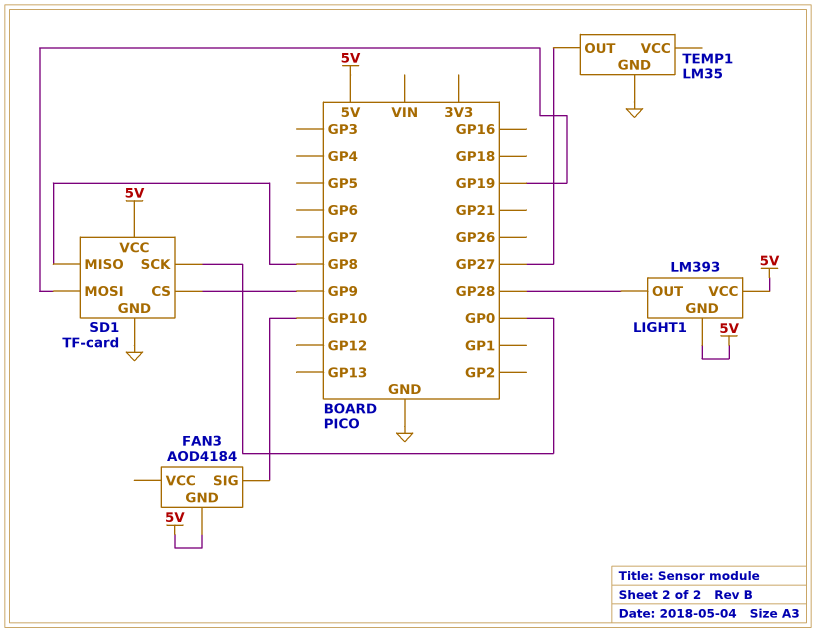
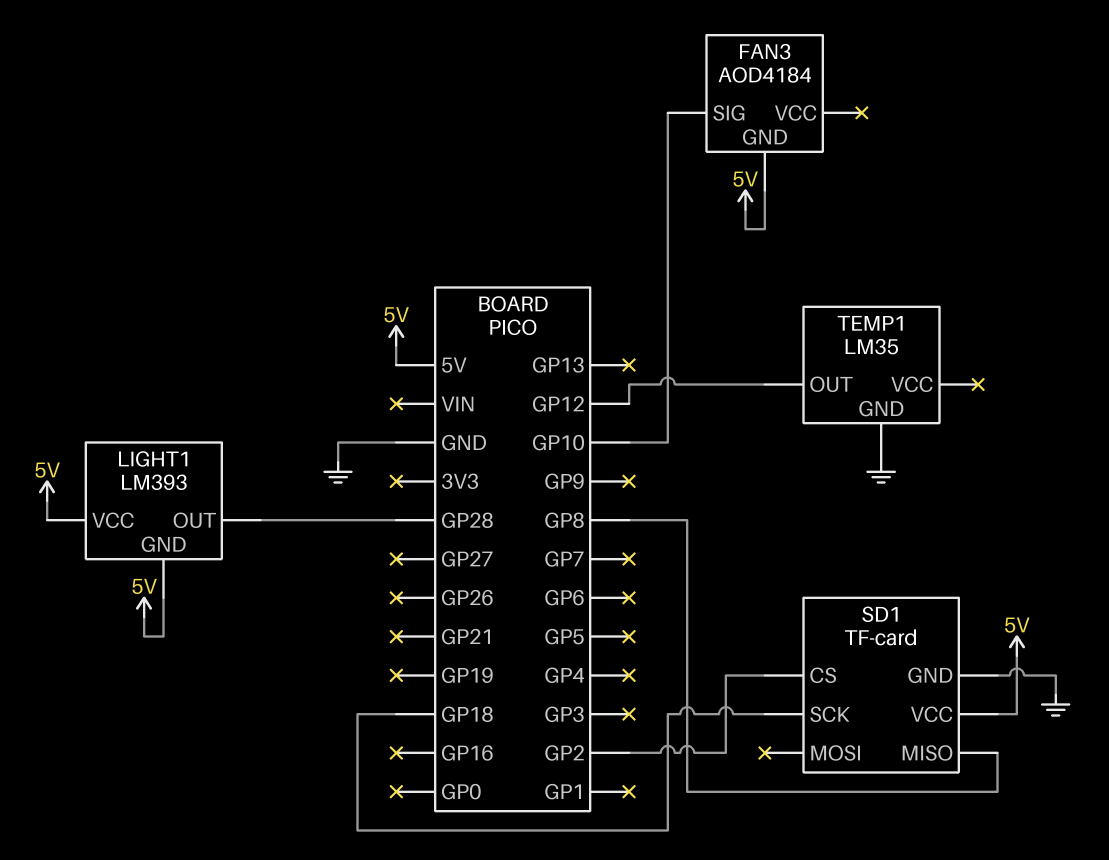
SD1 pin CS: GP9 -> GP2
SD1 pin MOSI: GP19 -> none
SD1 pin SCK: GP0 -> GP18
TEMP1 pin OUT: GP27 -> GP12

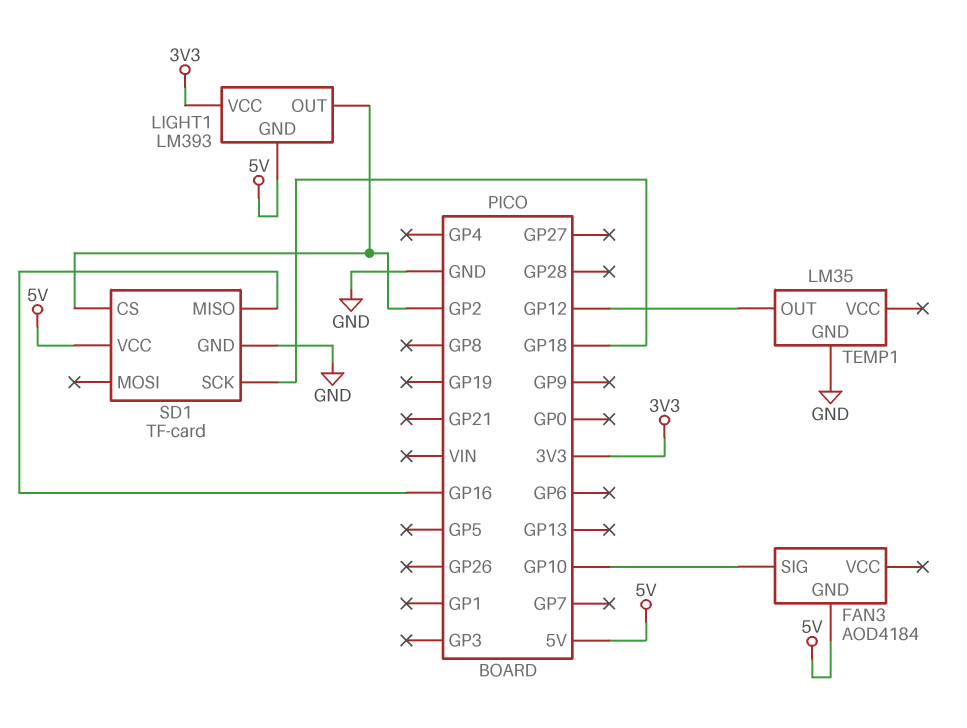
LIGHT1 pin OUT: GP28 -> GP2
LIGHT1 pin VCC: 5V -> 3V3
SD1 pin MISO: GP8 -> GP16

